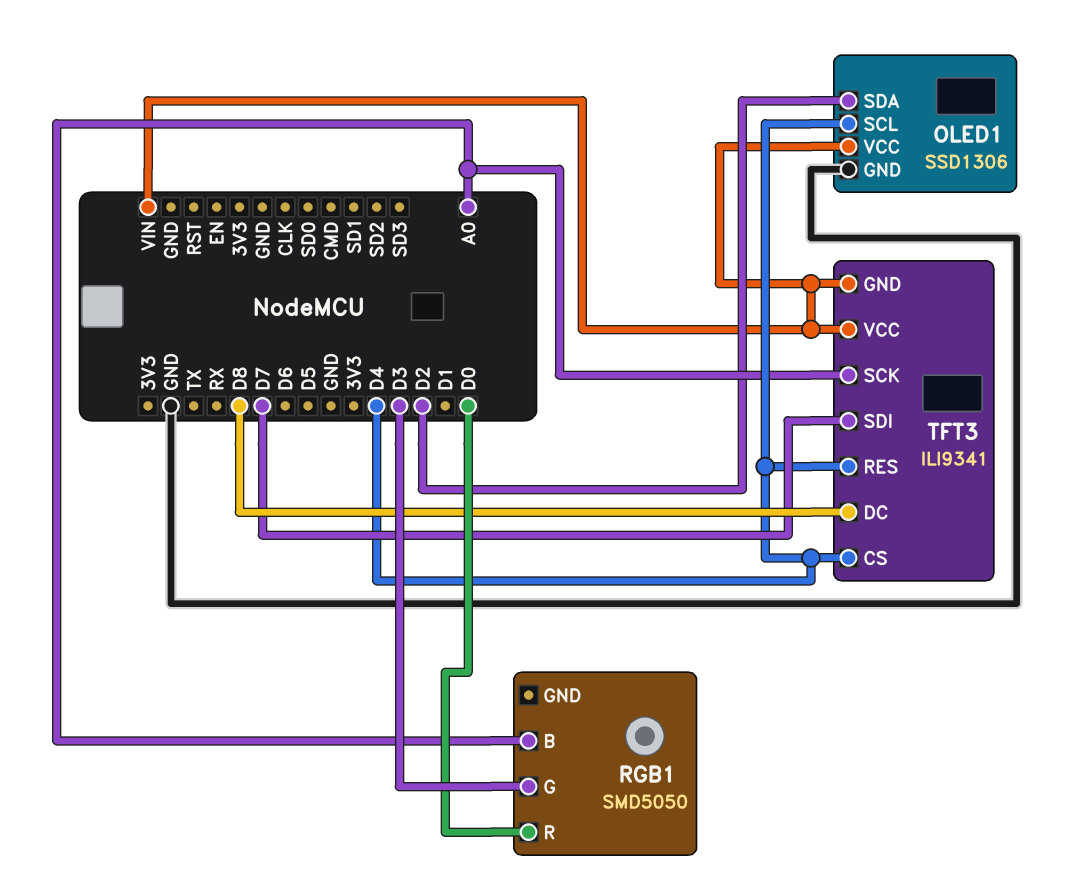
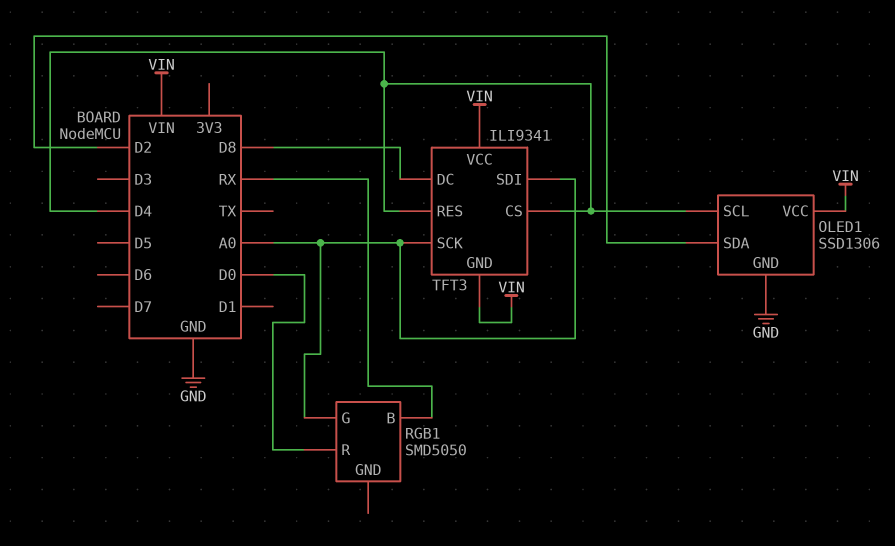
RGB1 pin B: A0 -> RX
RGB1 pin G: D3 -> A0
TFT3 pin SDI: D7 -> A0

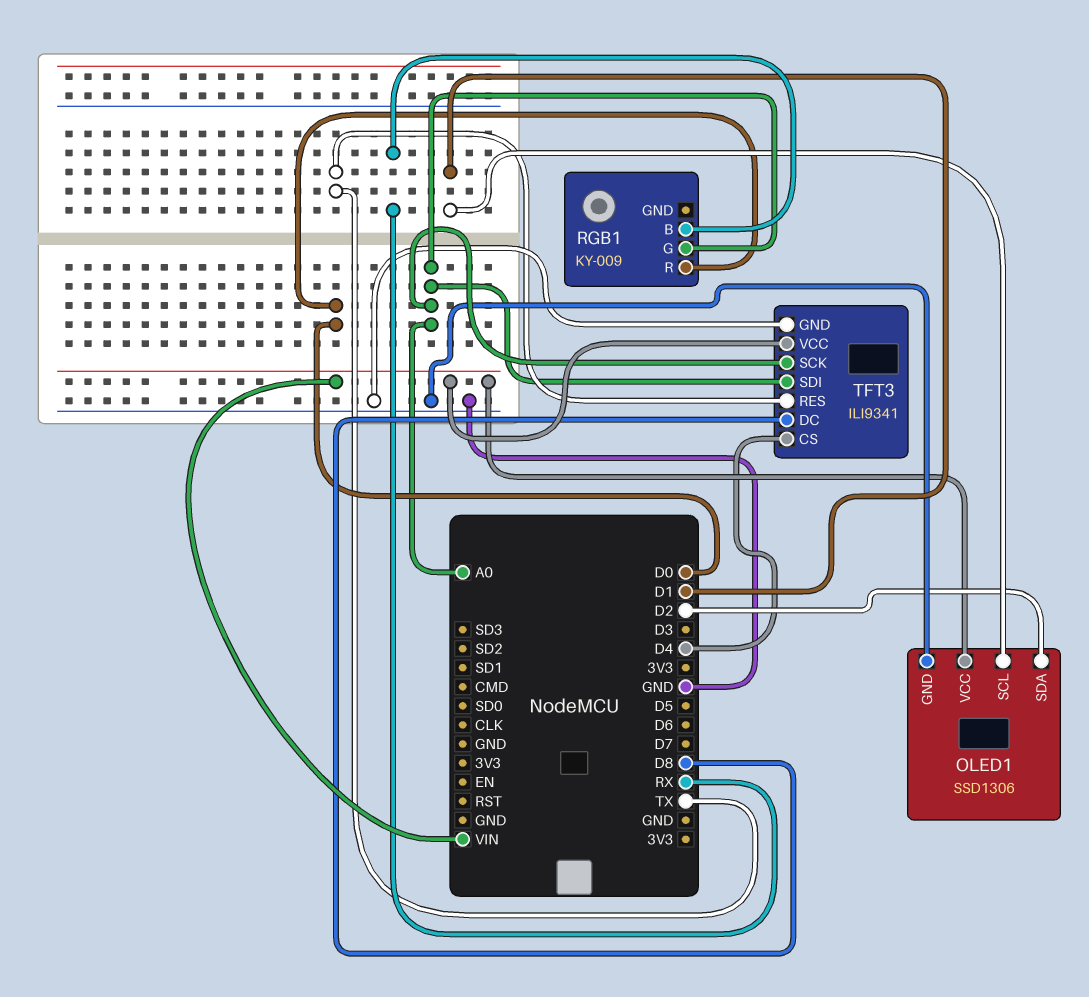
OLED1 pin SCL: D4 -> D1
RGB1: SMD5050 -> KY-009
TFT3 pin GND: VIN -> GND
TFT3 pin RES: D4 -> TX

